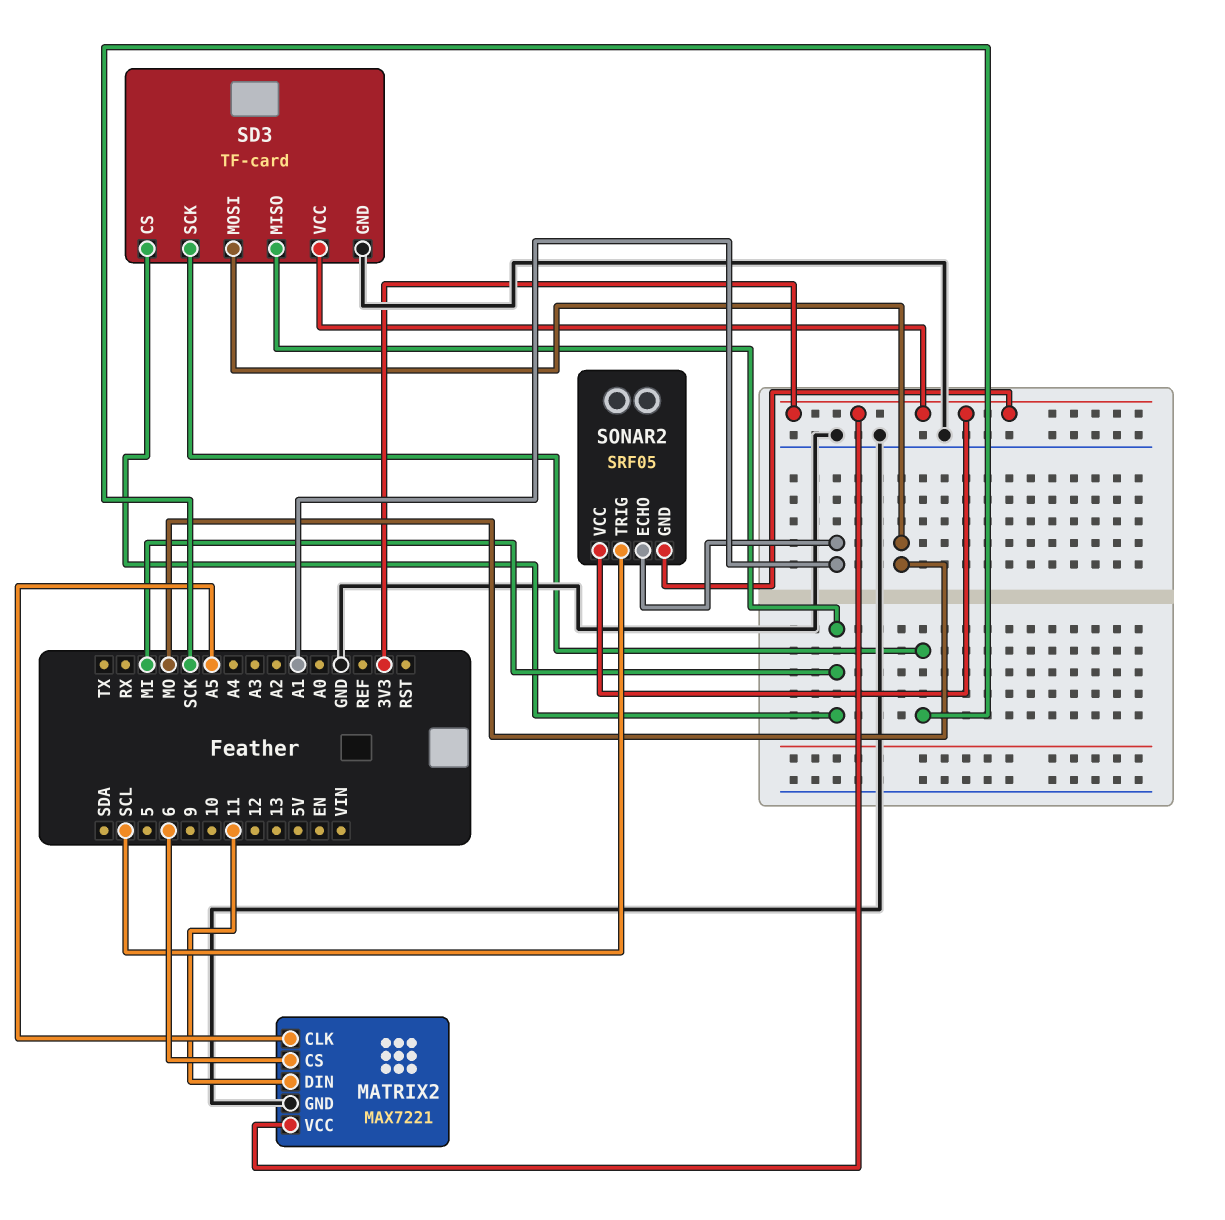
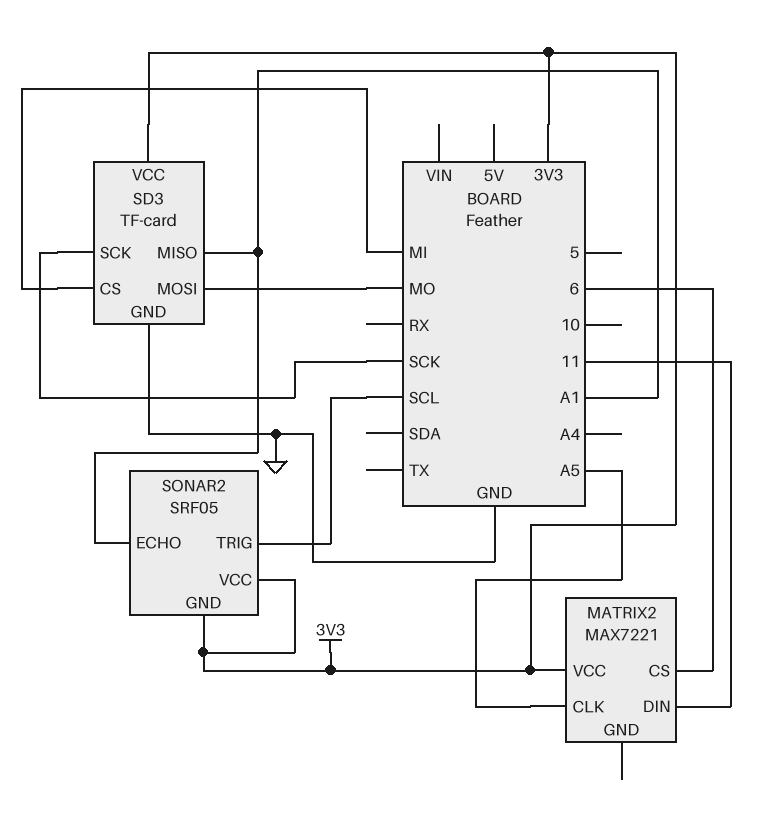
MATRIX2 pin GND: GND -> none
SD3 pin MISO: MI -> A1

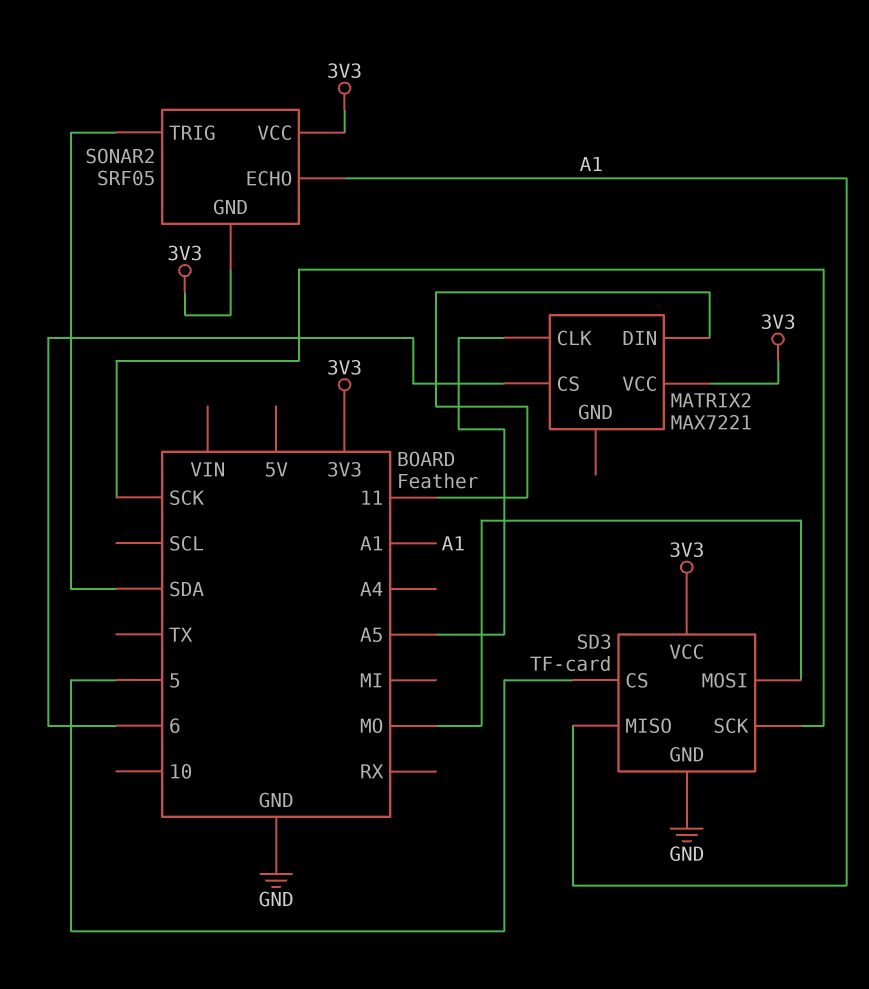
SD3 pin CS: MI -> 5
SONAR2 pin TRIG: SCL -> SDA

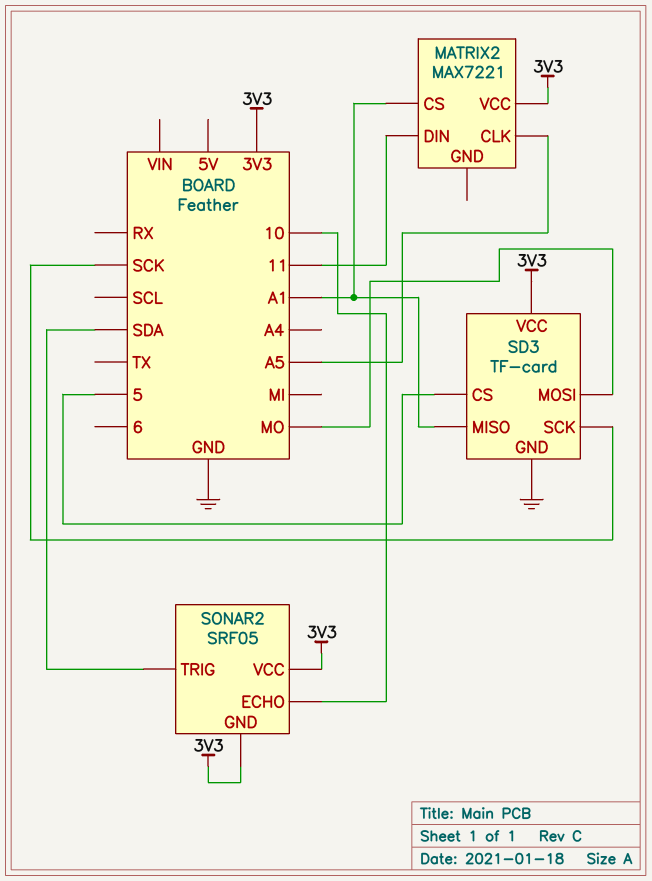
MATRIX2 pin CS: 6 -> A1
SONAR2 pin ECHO: A1 -> 10

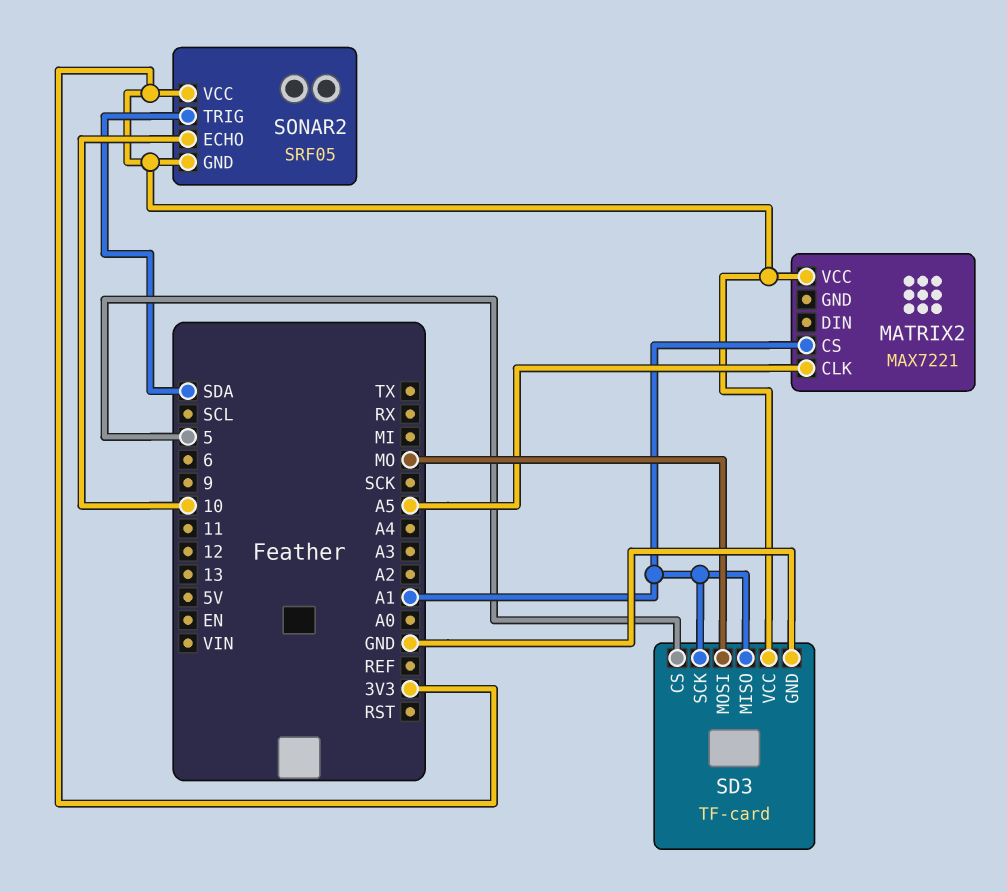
MATRIX2 pin DIN: 11 -> none
SD3 pin SCK: SCK -> A1

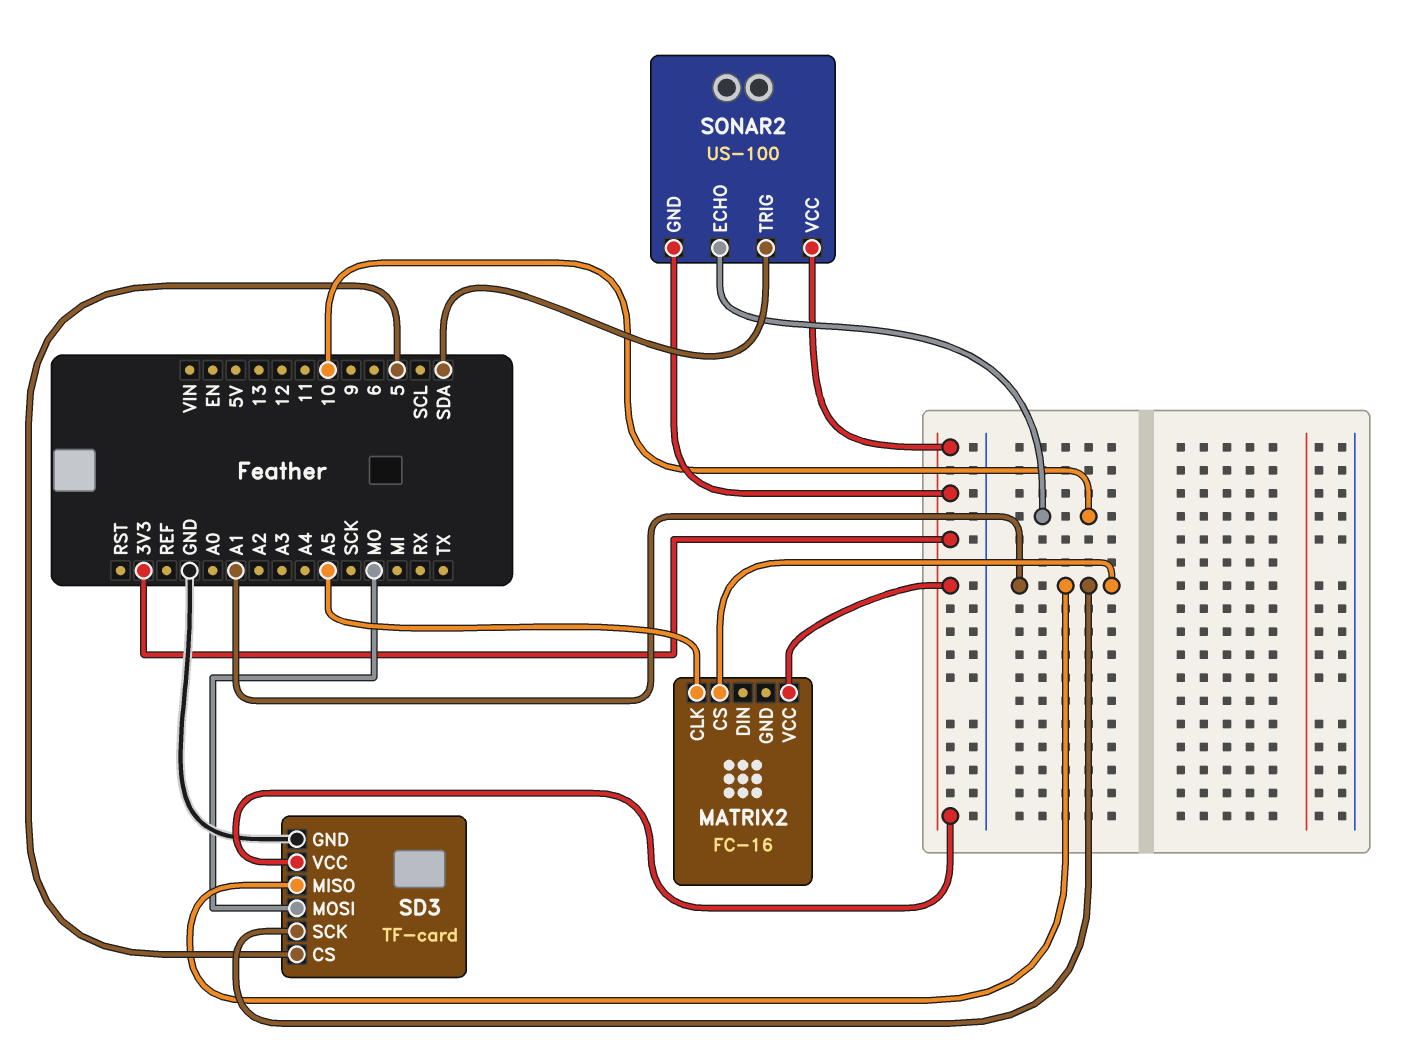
MATRIX2: MAX7221 -> FC-16
SONAR2: SRF05 -> US-100

